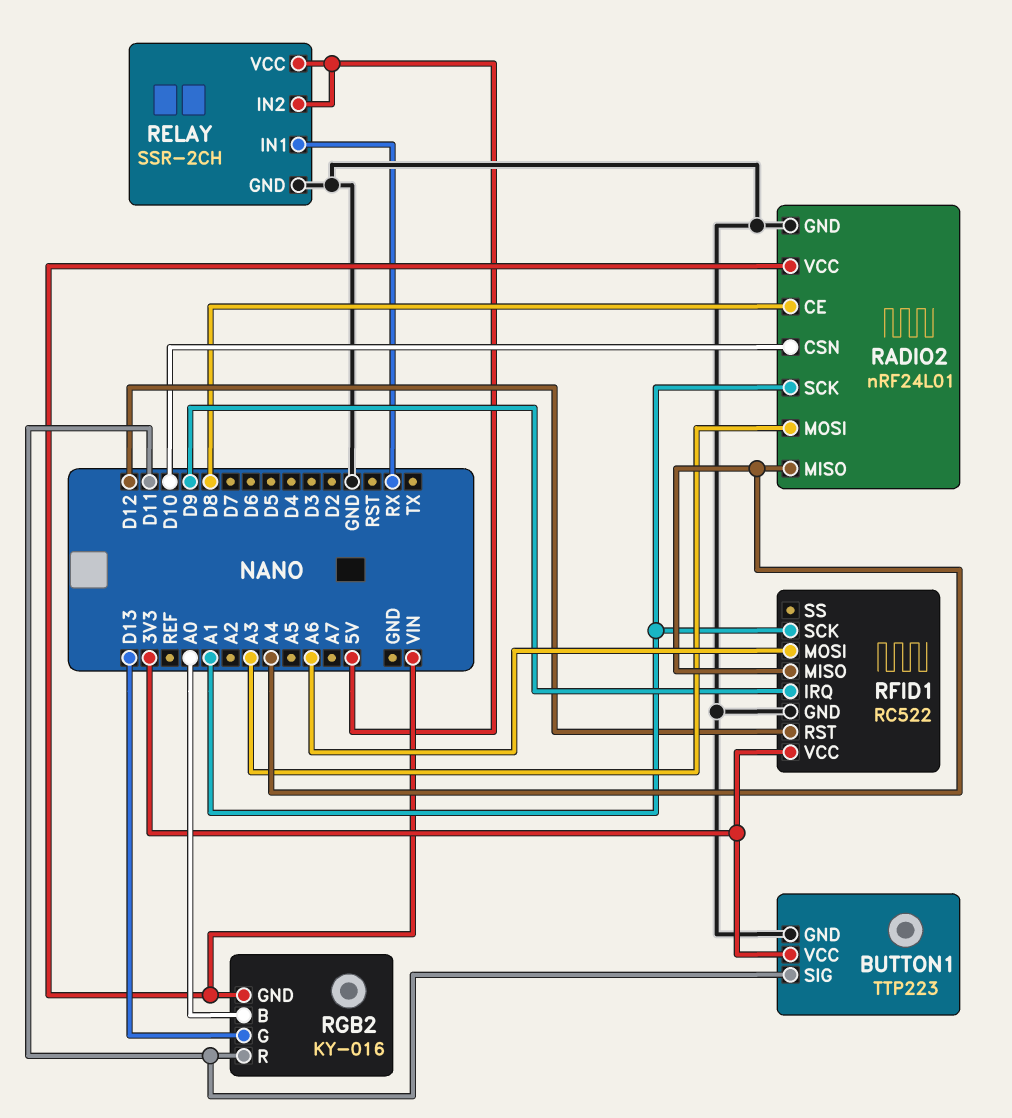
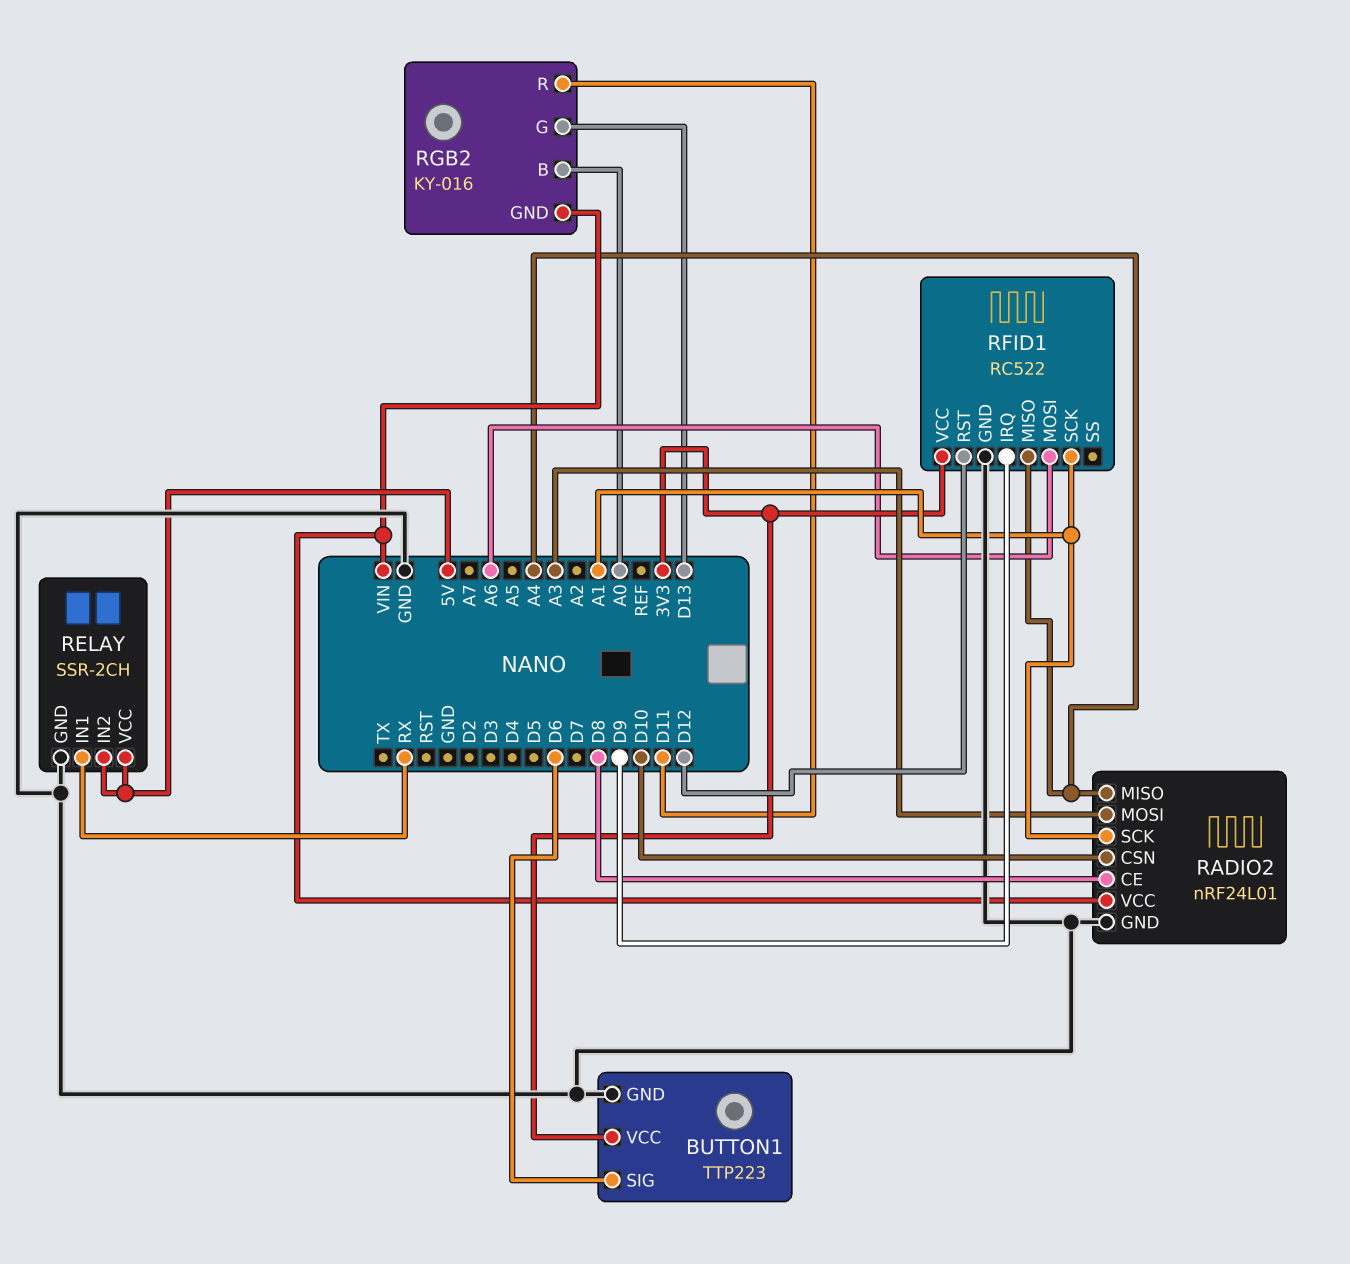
BUTTON1 pin SIG: D11 -> D6

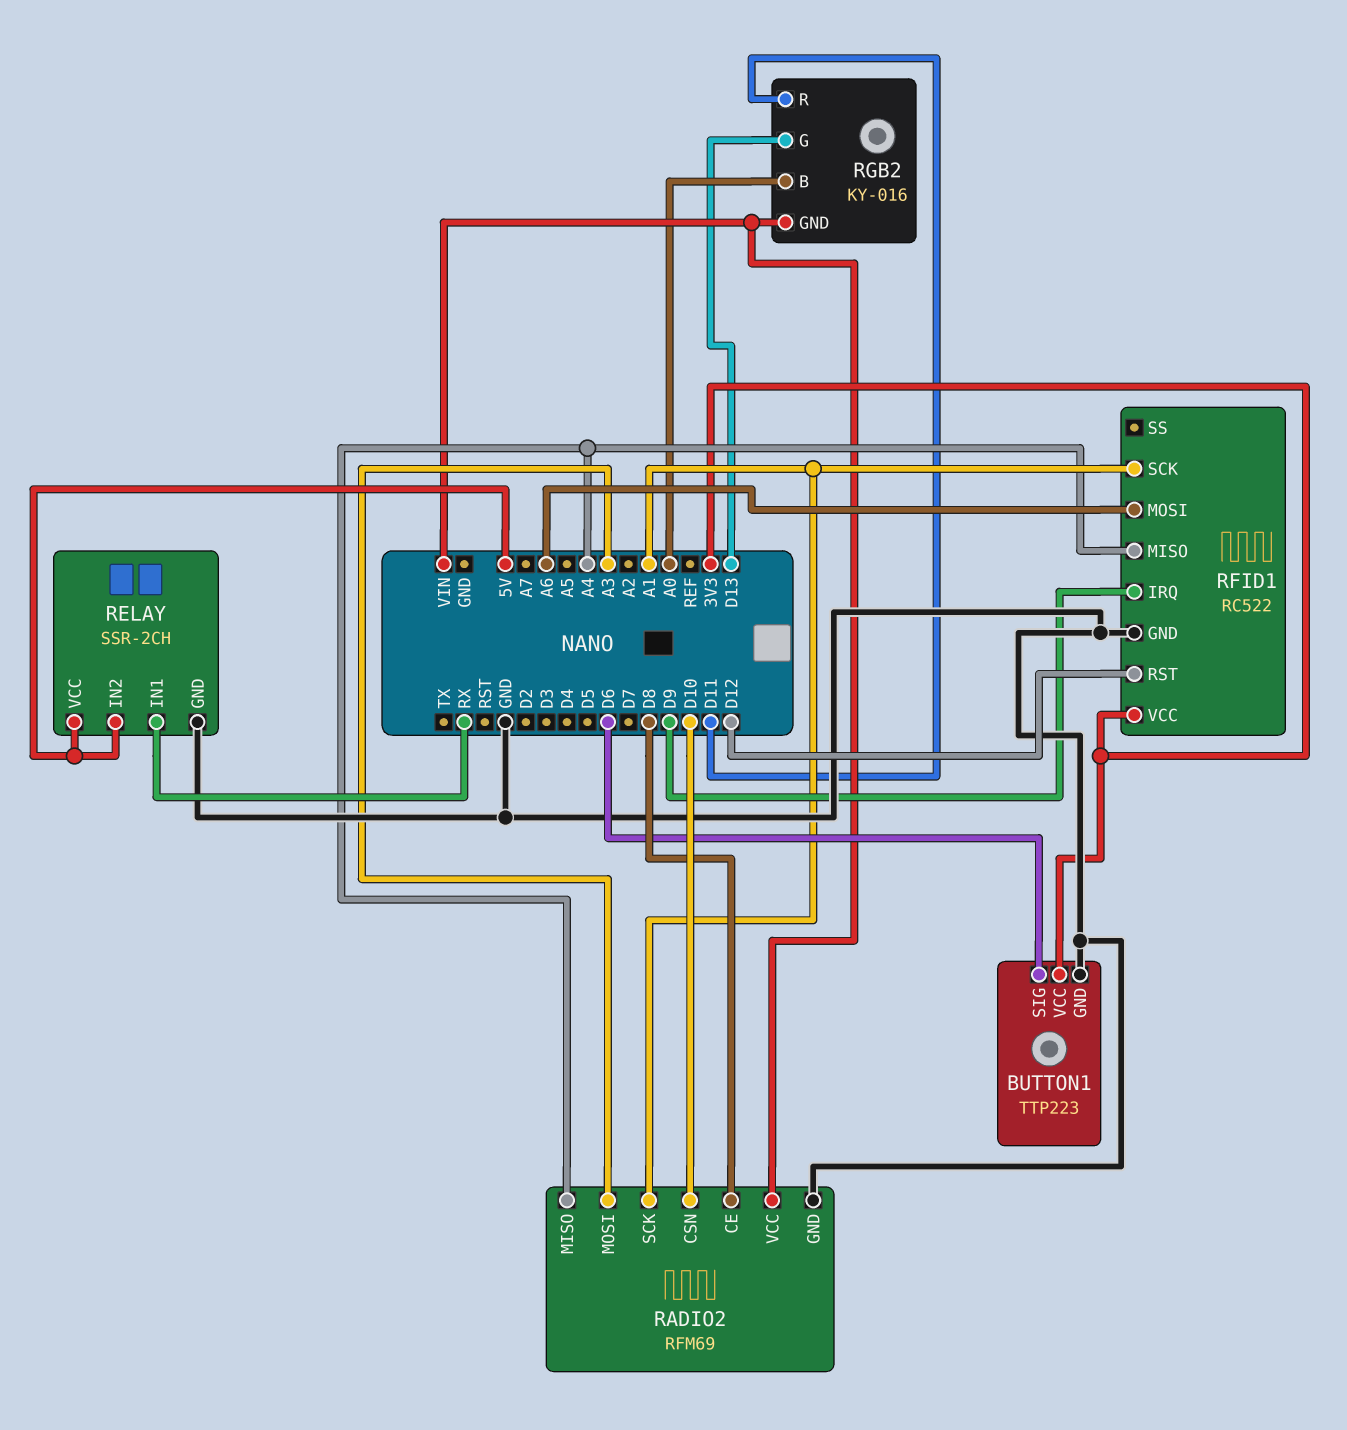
RADIO2: nRF24L01 -> RFM69

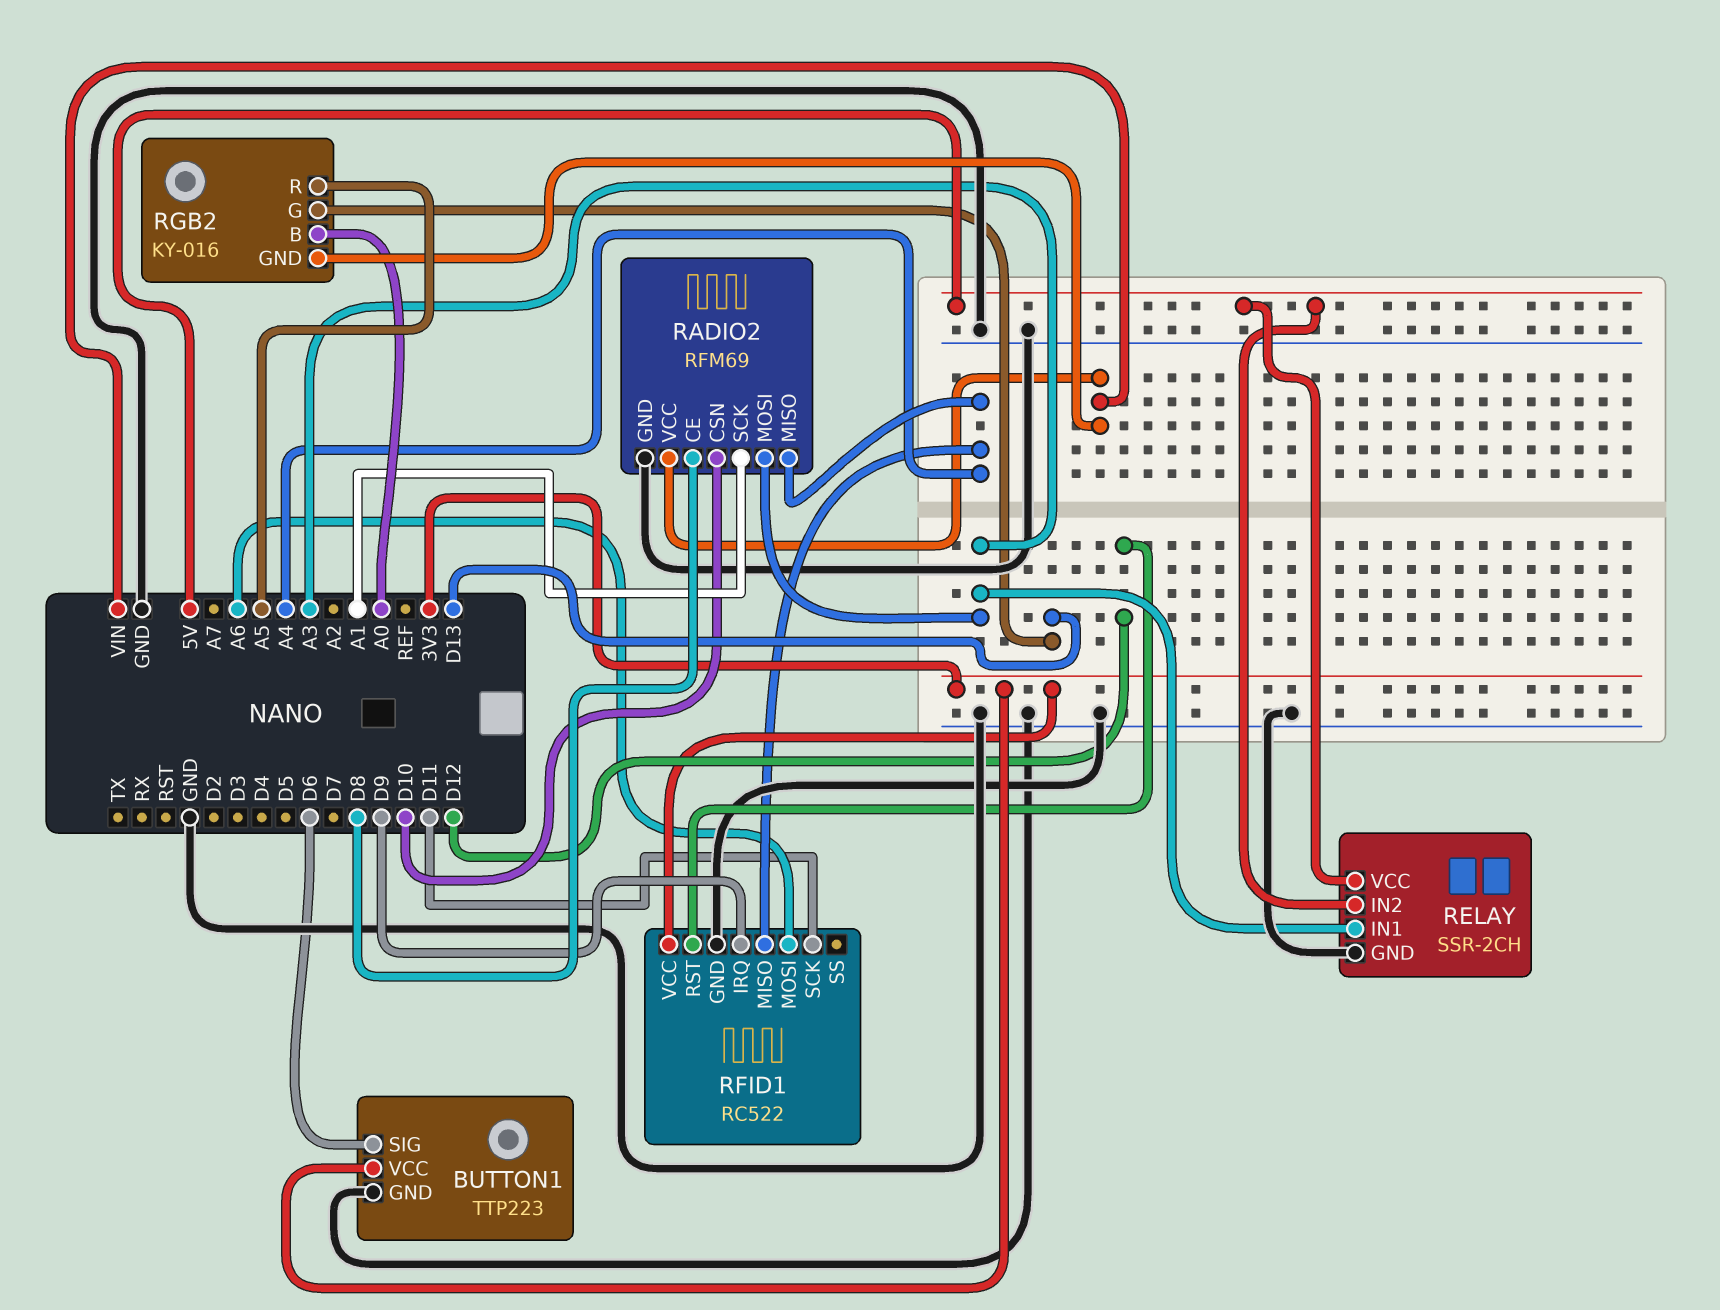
RELAY pin IN1: RX -> A3
RFID1 pin SCK: A1 -> D11
RGB2 pin R: D11 -> A5

